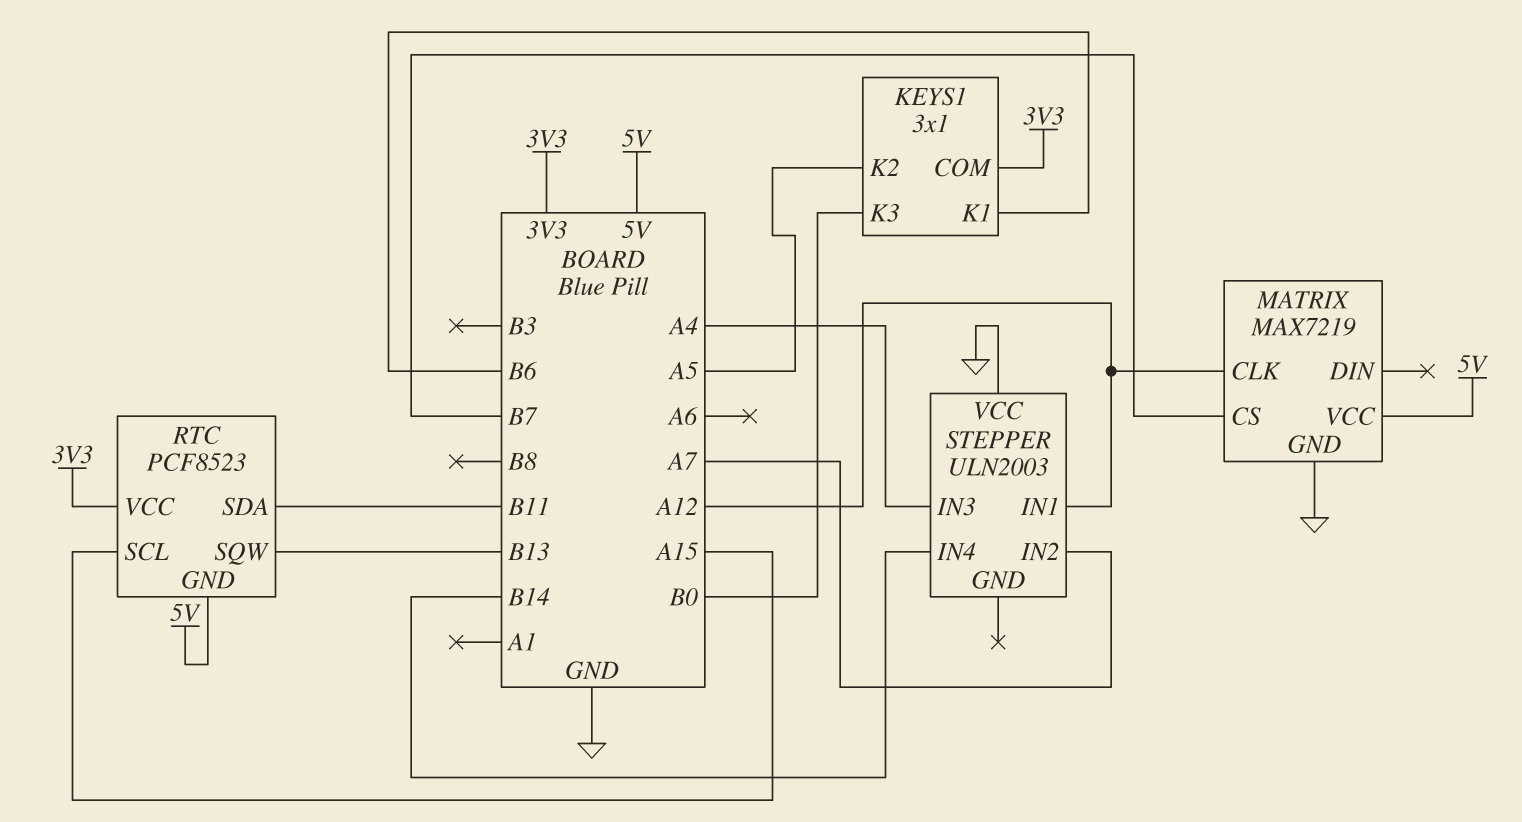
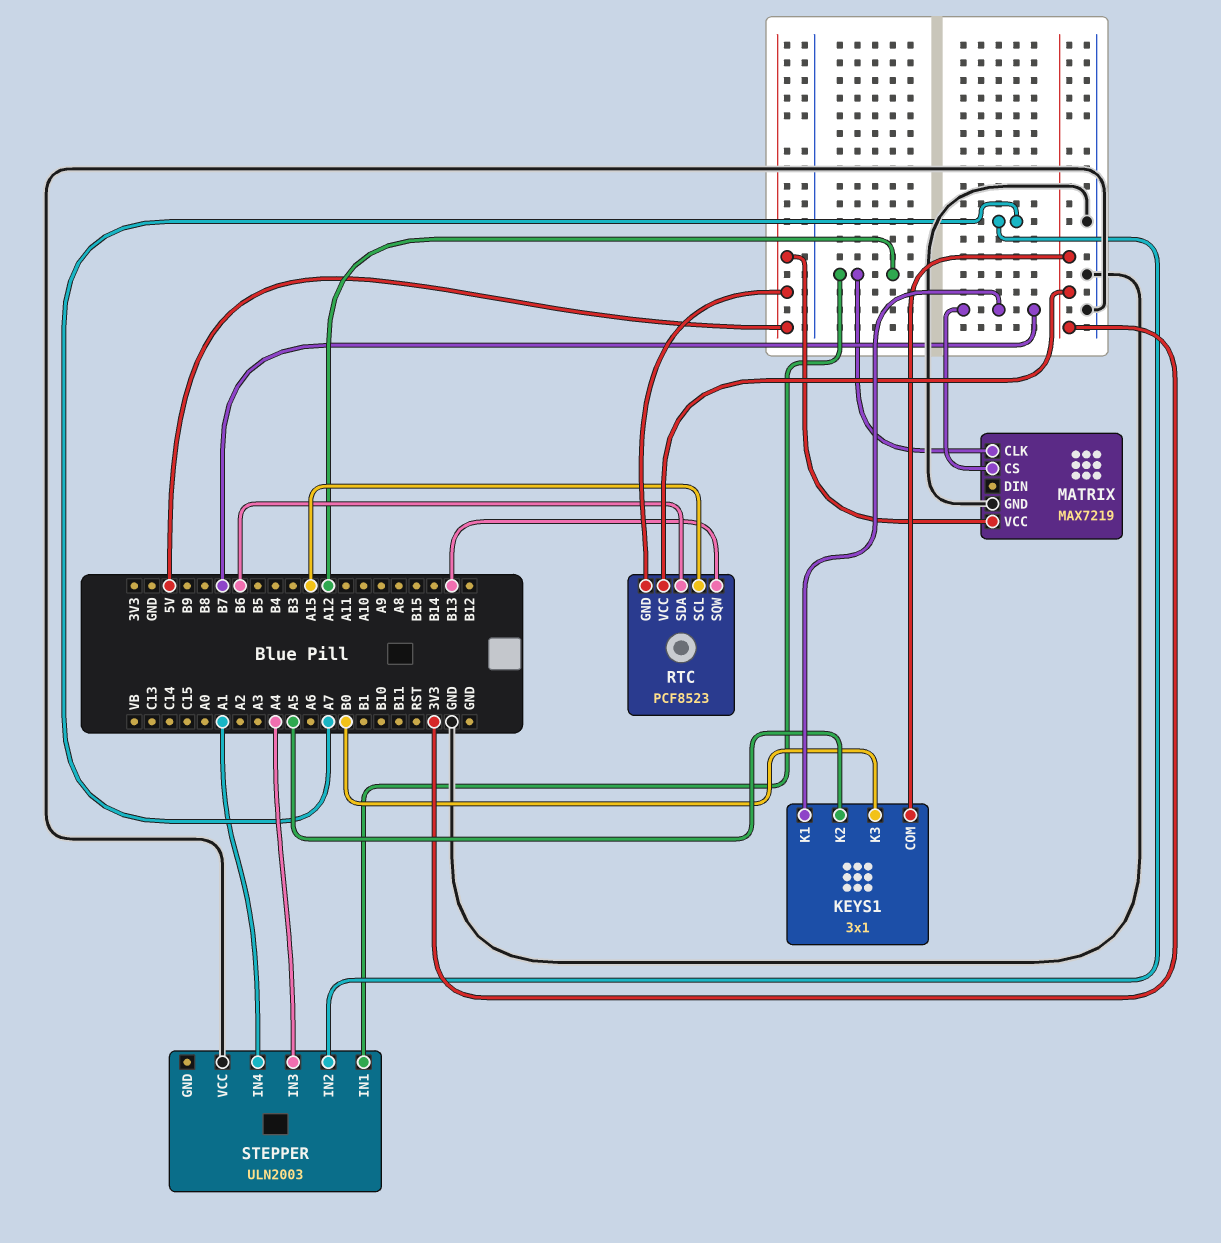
KEYS1 pin K1: B6 -> B7
RTC pin SDA: B11 -> B6
STEPPER pin IN4: B14 -> A1

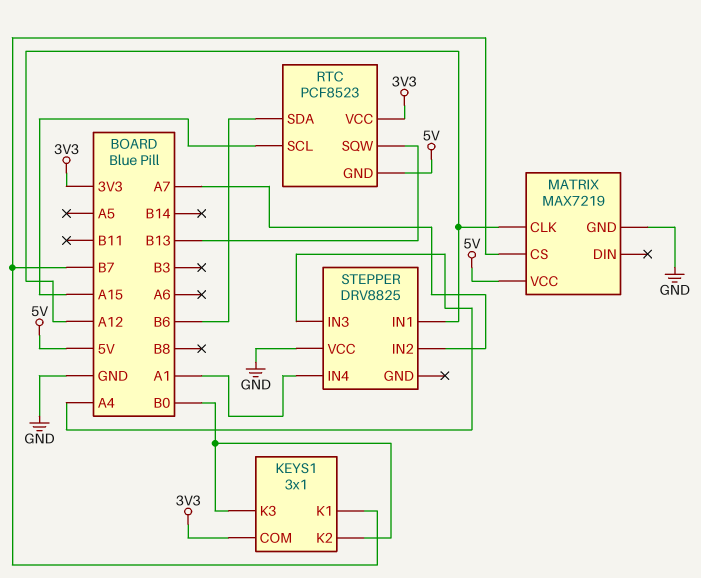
KEYS1 pin K2: A5 -> B0
STEPPER: ULN2003 -> DRV8825

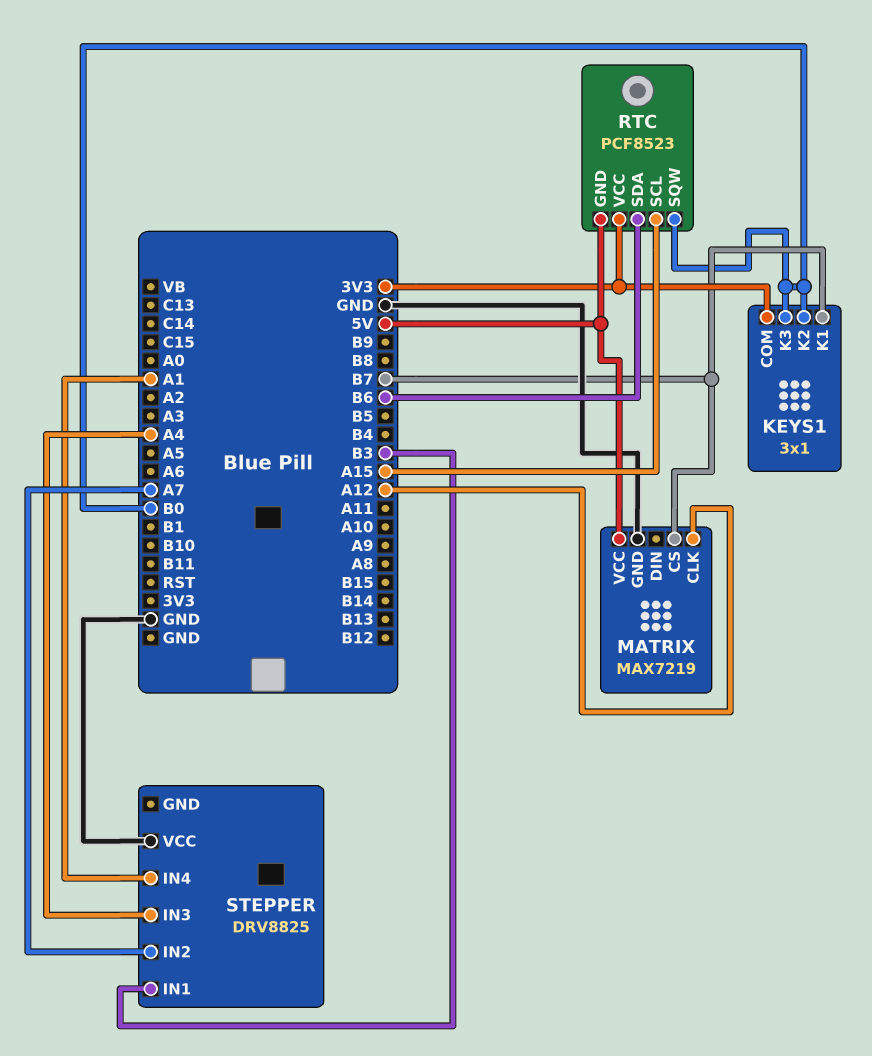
RTC pin SQW: B13 -> B0
STEPPER pin IN1: A12 -> B3

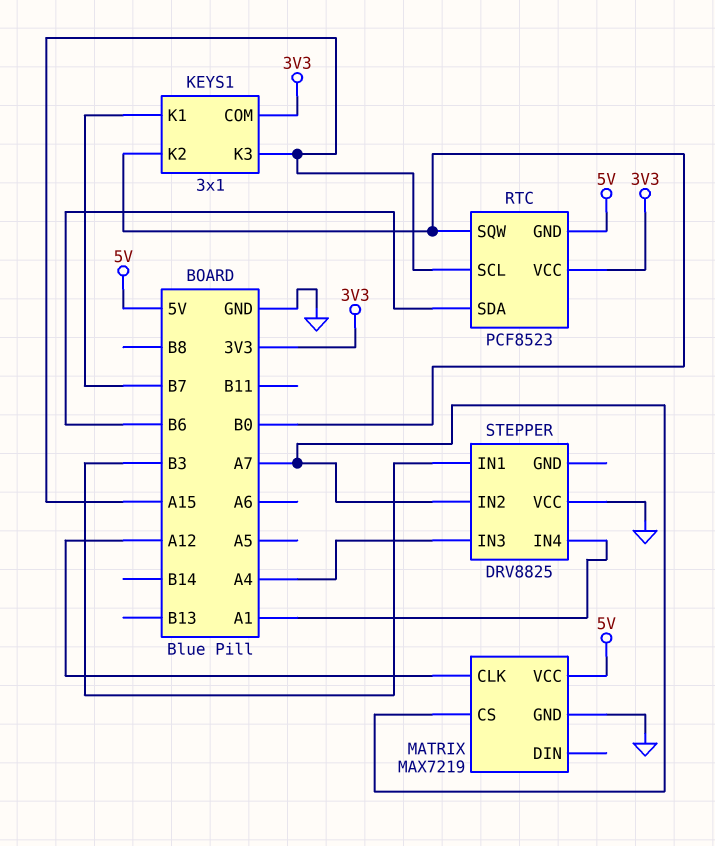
KEYS1 pin K3: B0 -> A15
MATRIX pin CS: B7 -> A7

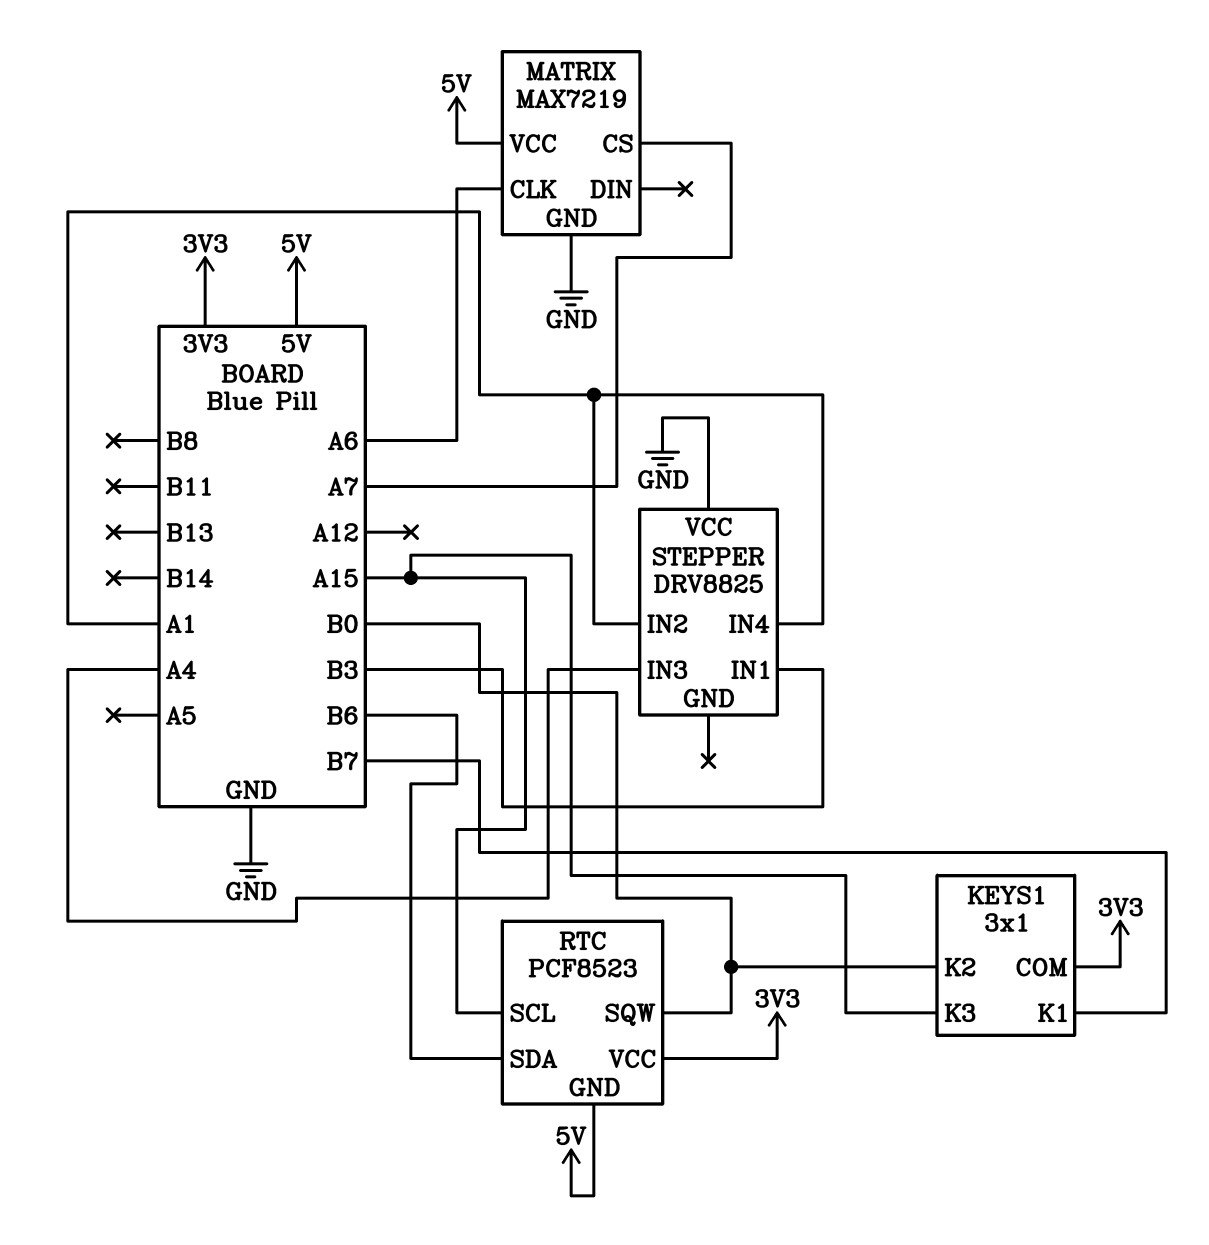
MATRIX pin CLK: A12 -> A6
STEPPER pin IN2: A7 -> A1

